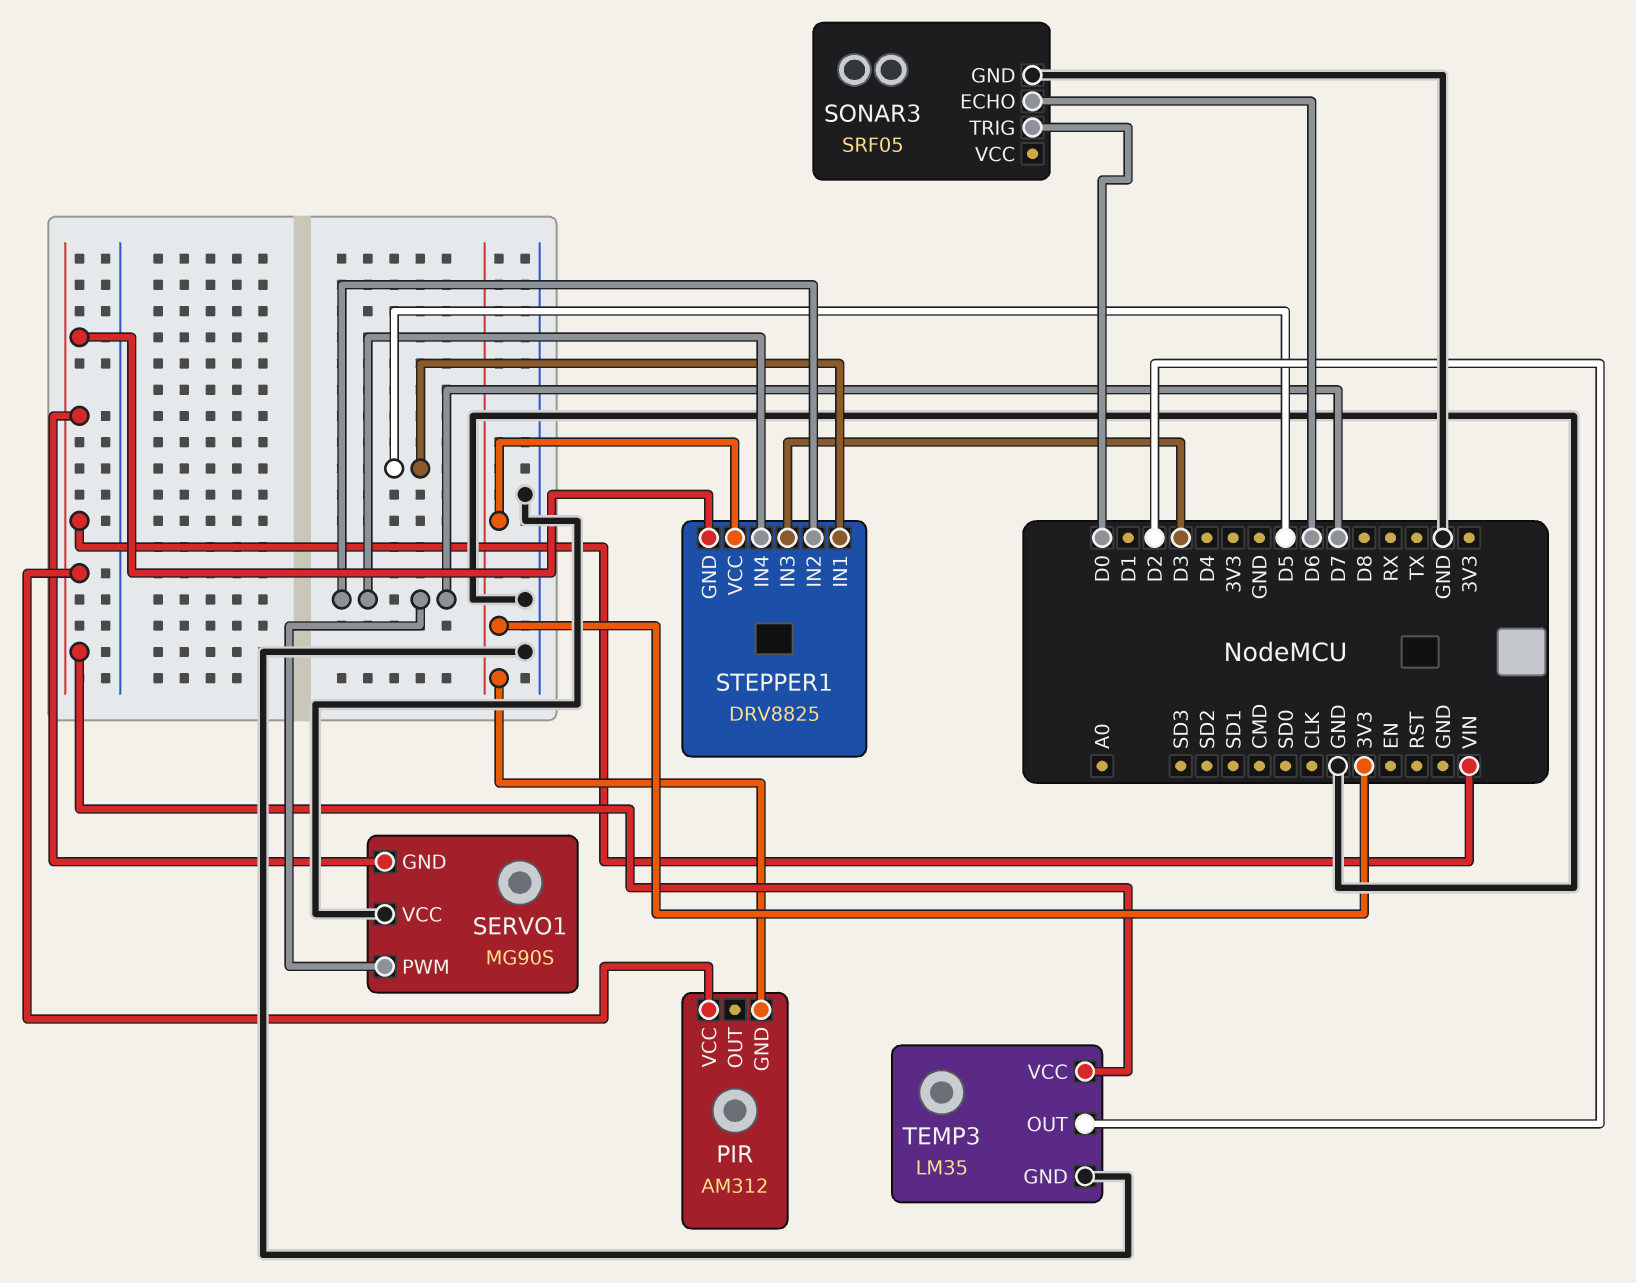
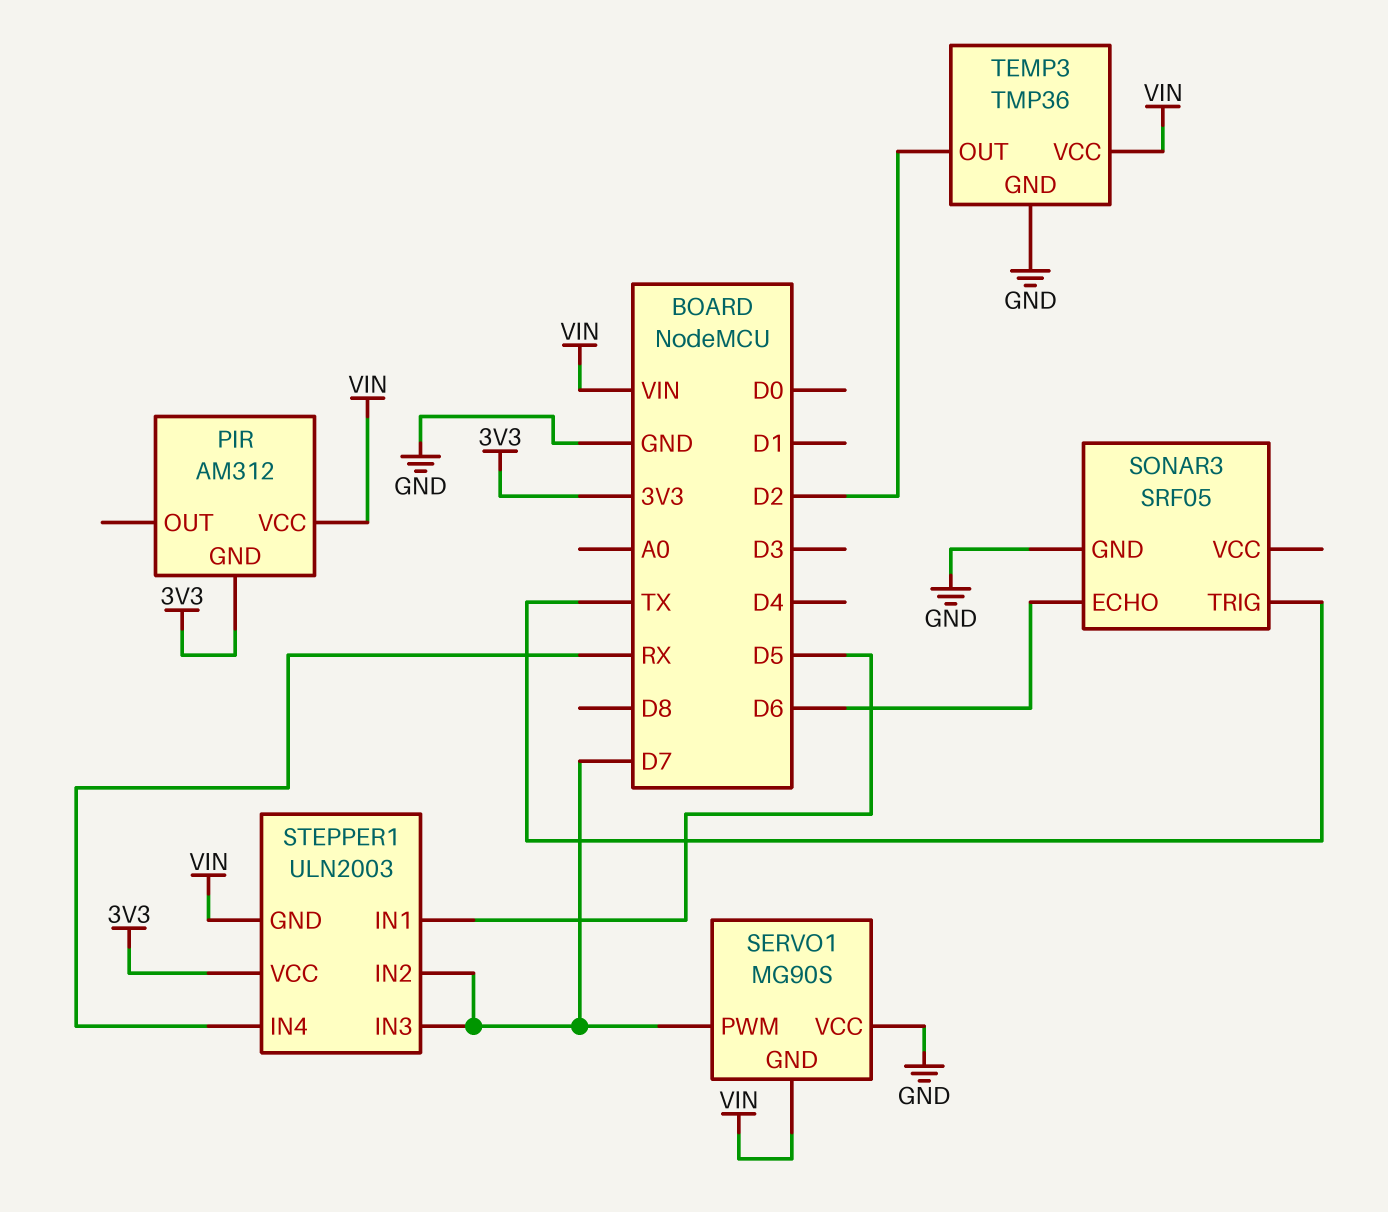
SONAR3 pin TRIG: D0 -> TX
STEPPER1: DRV8825 -> ULN2003
STEPPER1 pin IN3: D3 -> D7
STEPPER1 pin IN4: D7 -> RX
TEMP3: LM35 -> TMP36

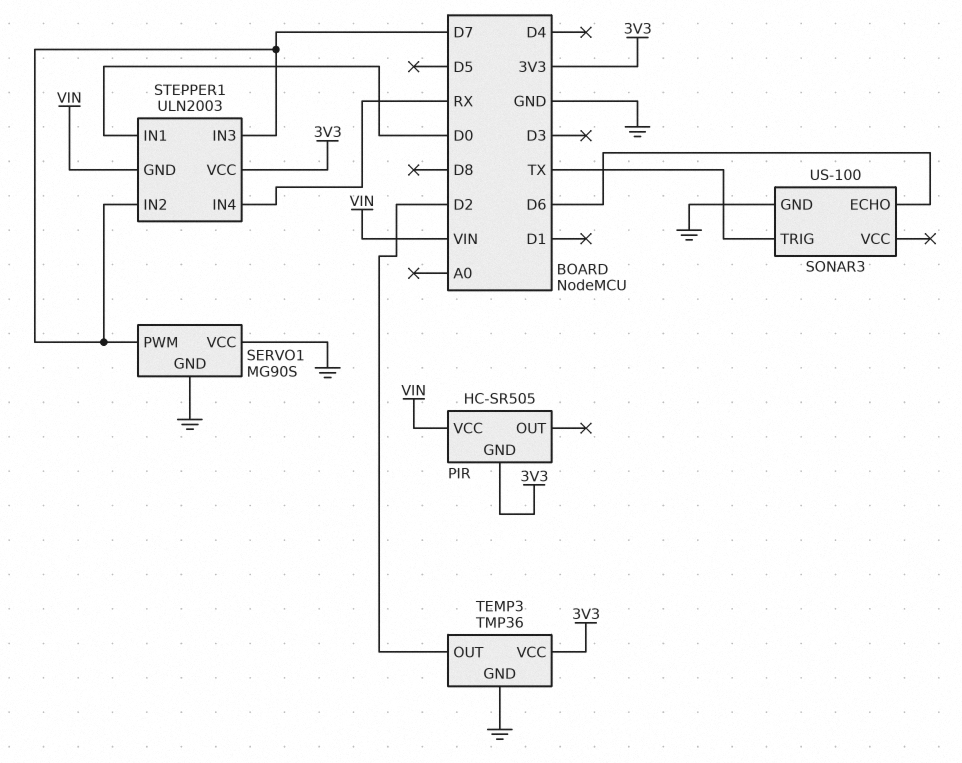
PIR: AM312 -> HC-SR505
SERVO1 pin GND: VIN -> GND
SONAR3: SRF05 -> US-100
STEPPER1 pin IN1: D5 -> D0
TEMP3 pin VCC: VIN -> 3V3

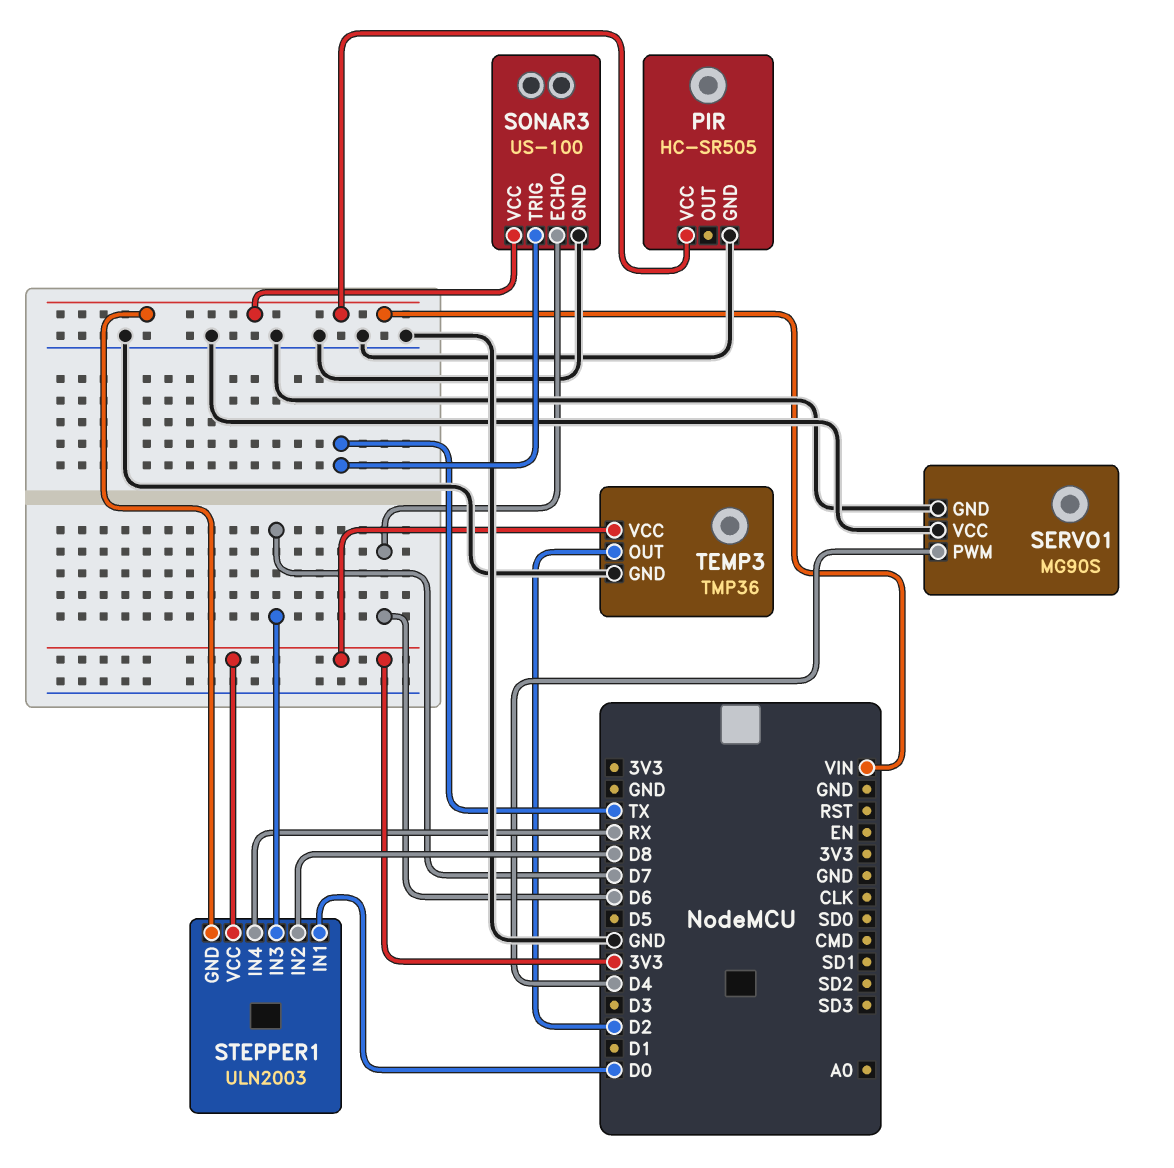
PIR pin GND: 3V3 -> GND
SERVO1 pin PWM: D7 -> D4
SONAR3 pin VCC: none -> VIN
STEPPER1 pin IN2: D7 -> D8

